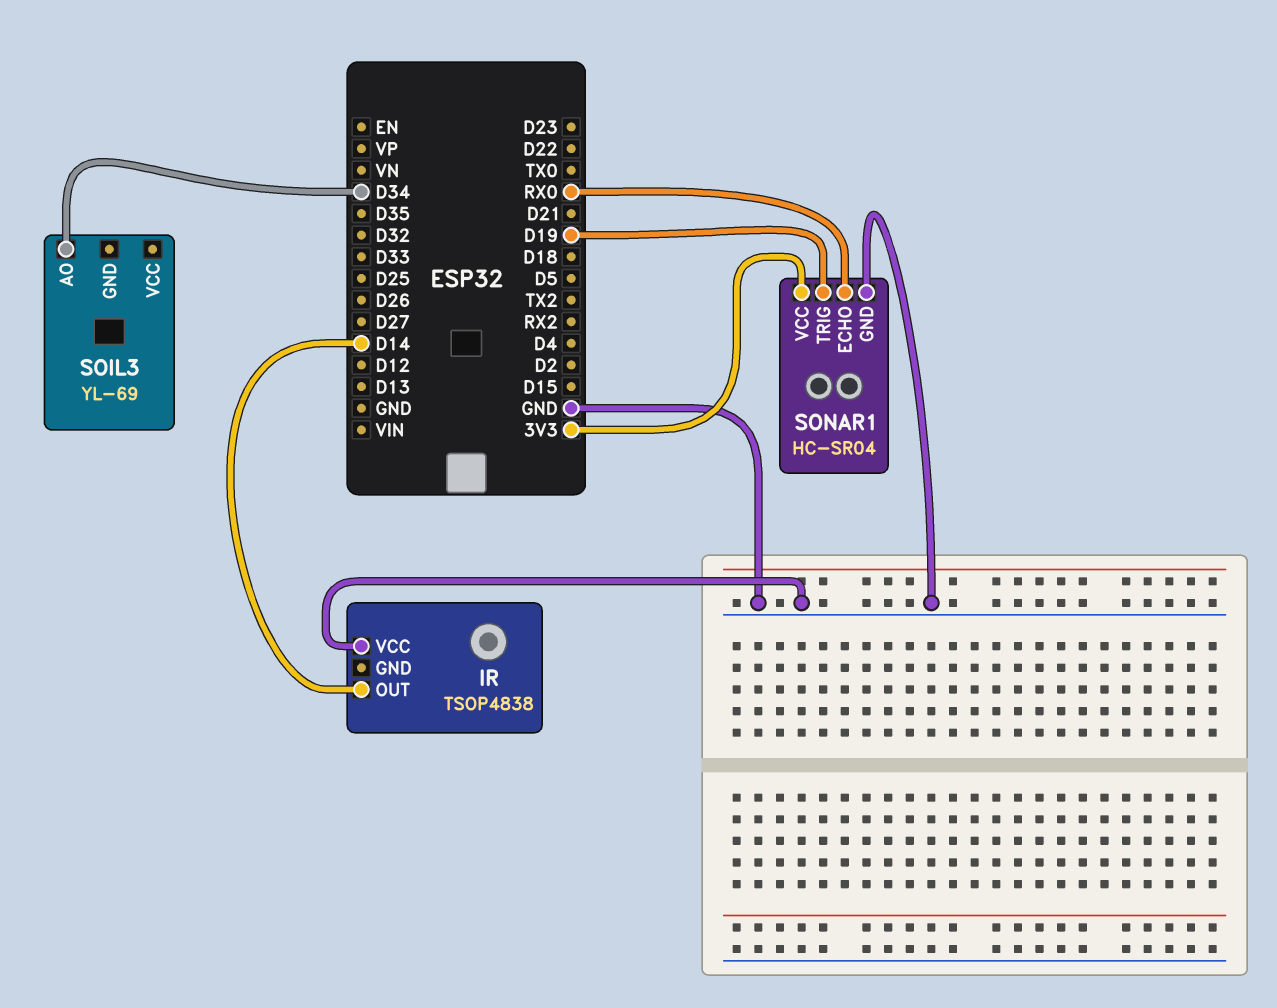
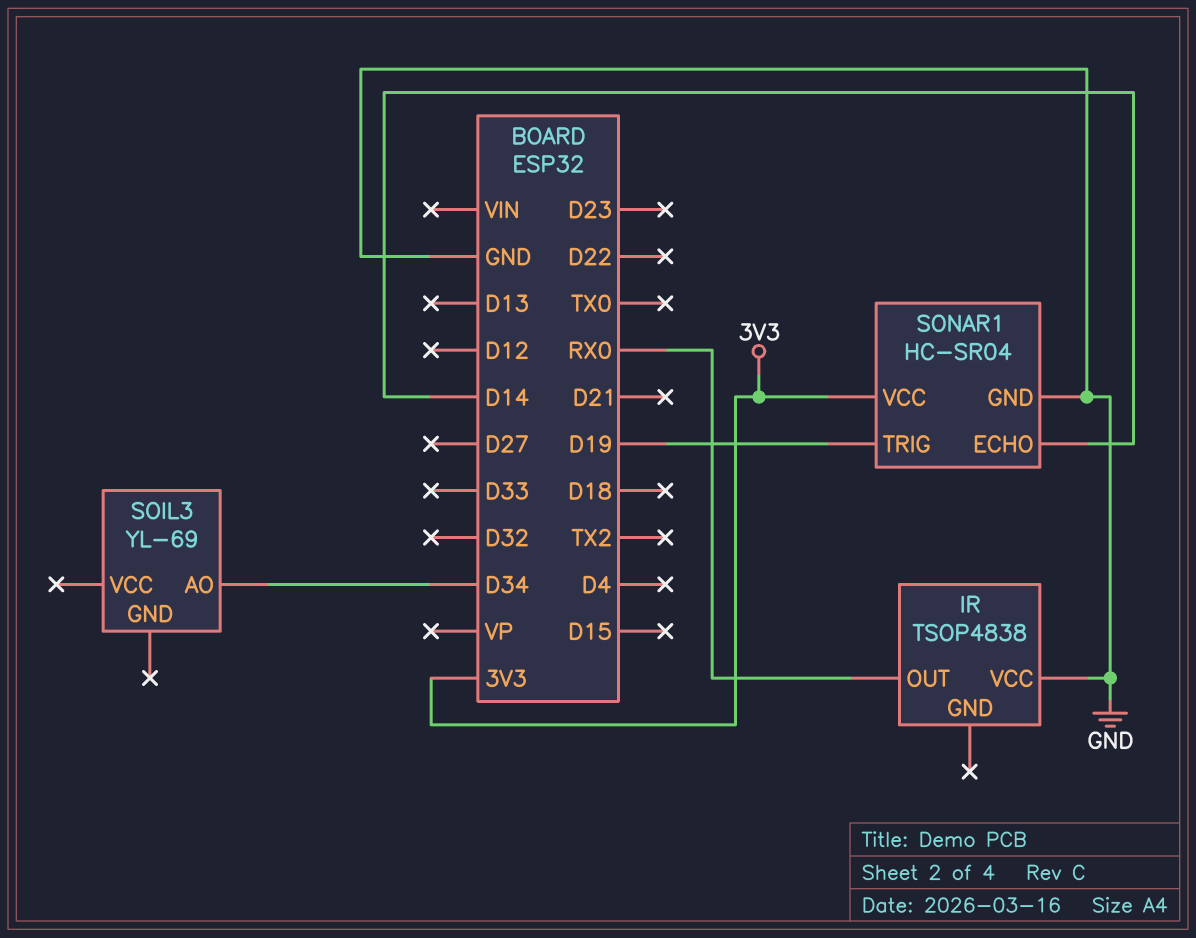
IR pin OUT: D14 -> RX0
SONAR1 pin ECHO: RX0 -> D14

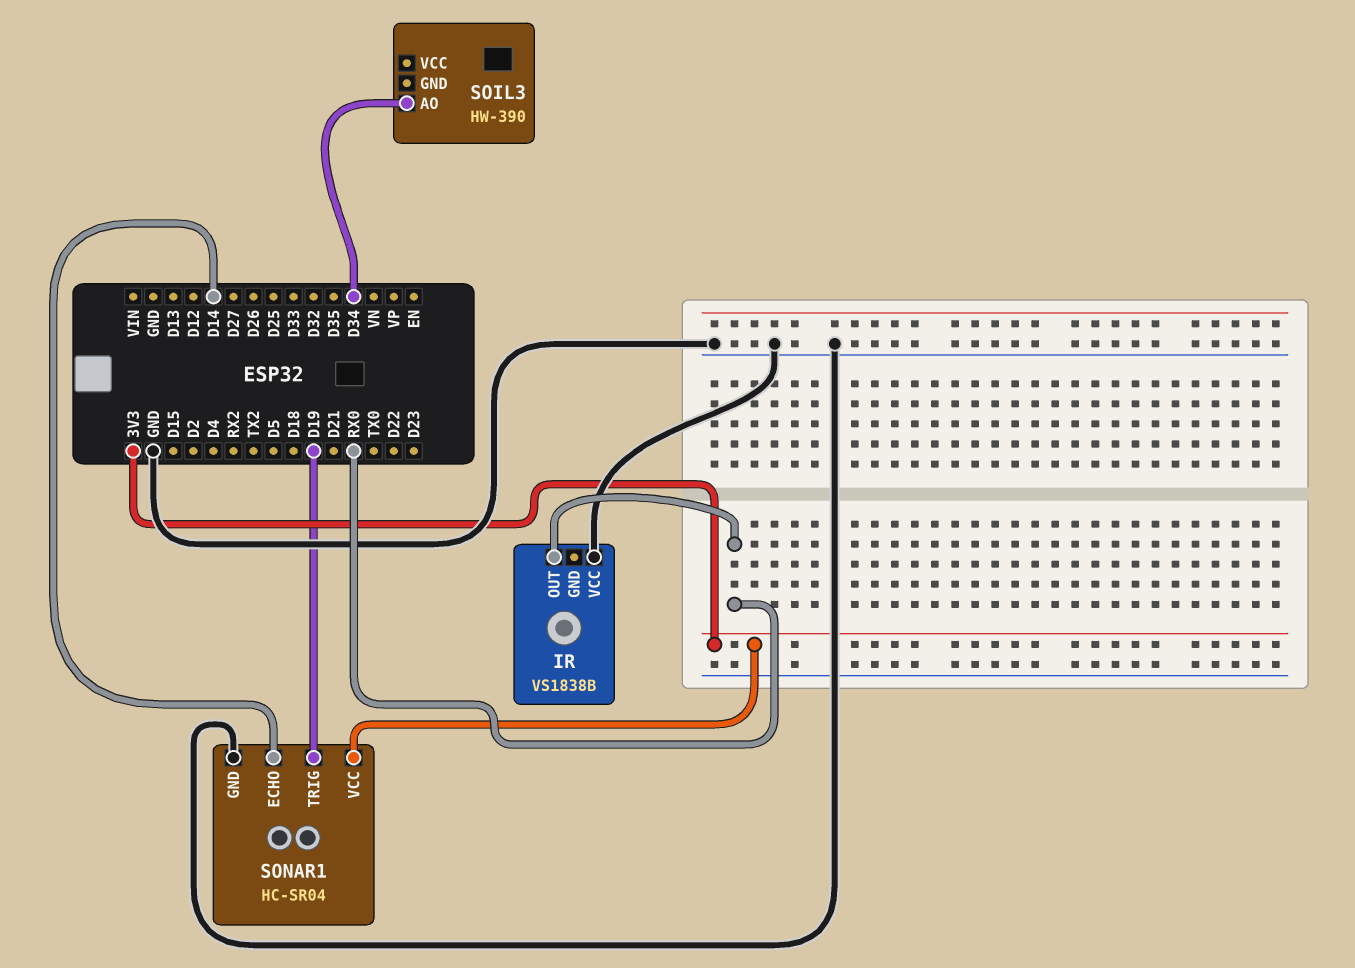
IR: TSOP4838 -> VS1838B
SOIL3: YL-69 -> HW-390

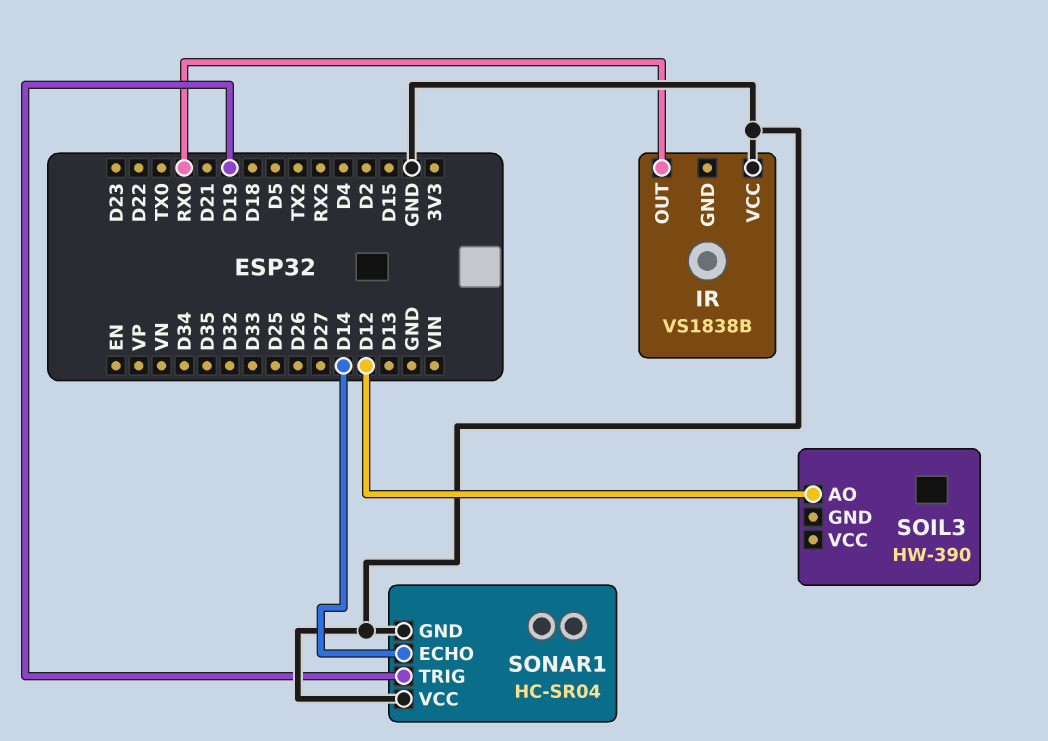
SOIL3 pin AO: D34 -> D12
SONAR1 pin VCC: 3V3 -> GND

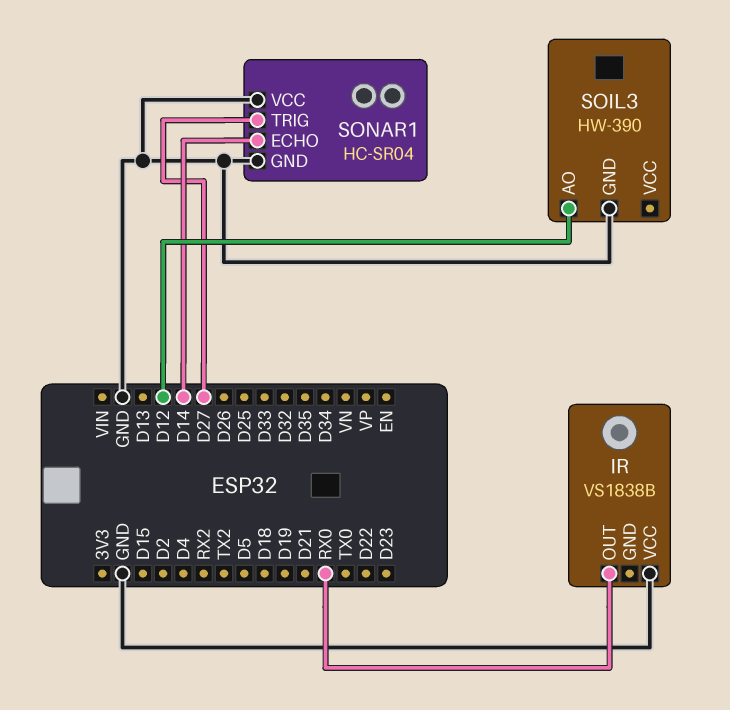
SOIL3 pin GND: none -> GND
SONAR1 pin TRIG: D19 -> D27

